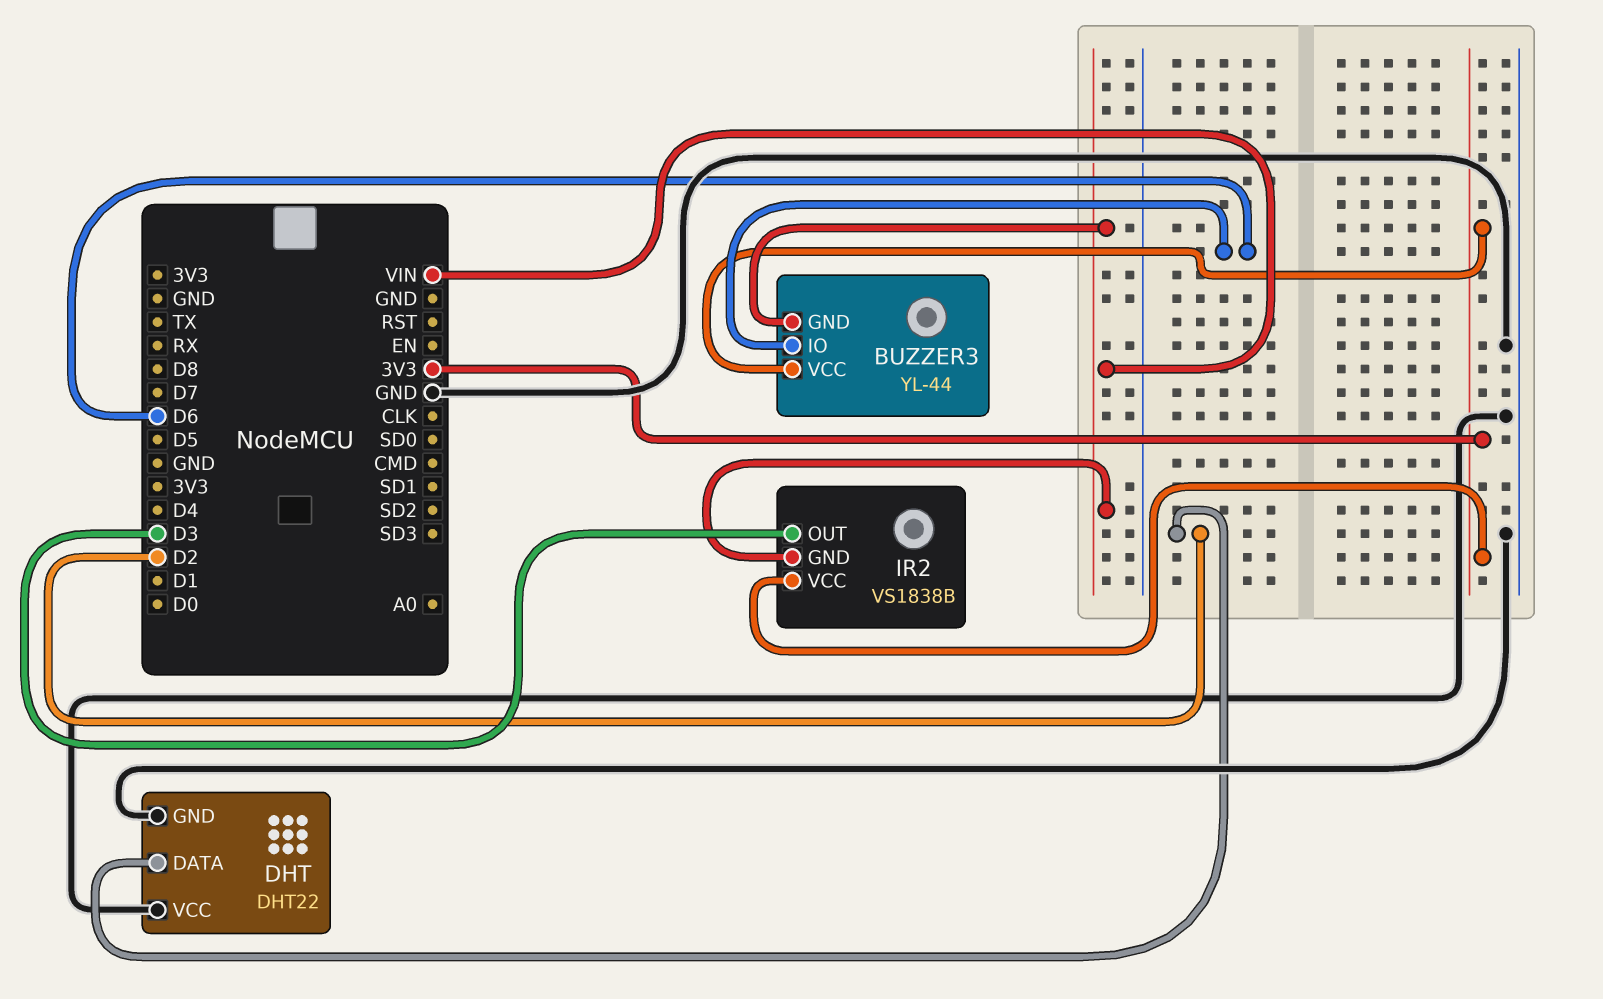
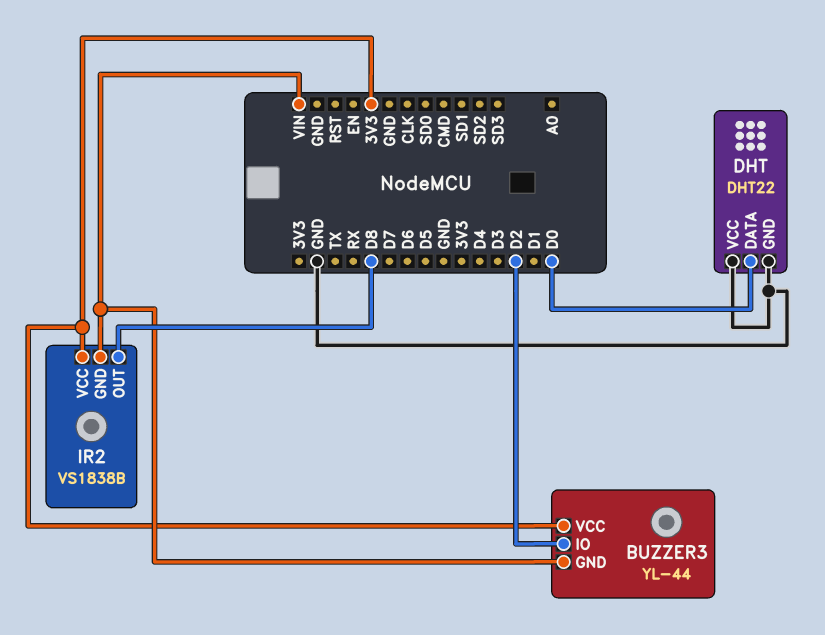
BUZZER3 pin IO: D6 -> D2
DHT pin DATA: D2 -> D0
IR2 pin OUT: D3 -> D8

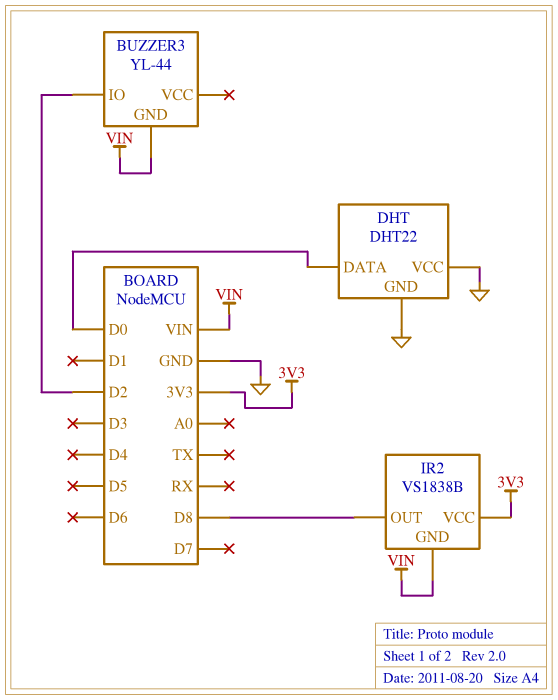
BUZZER3 pin VCC: 3V3 -> none

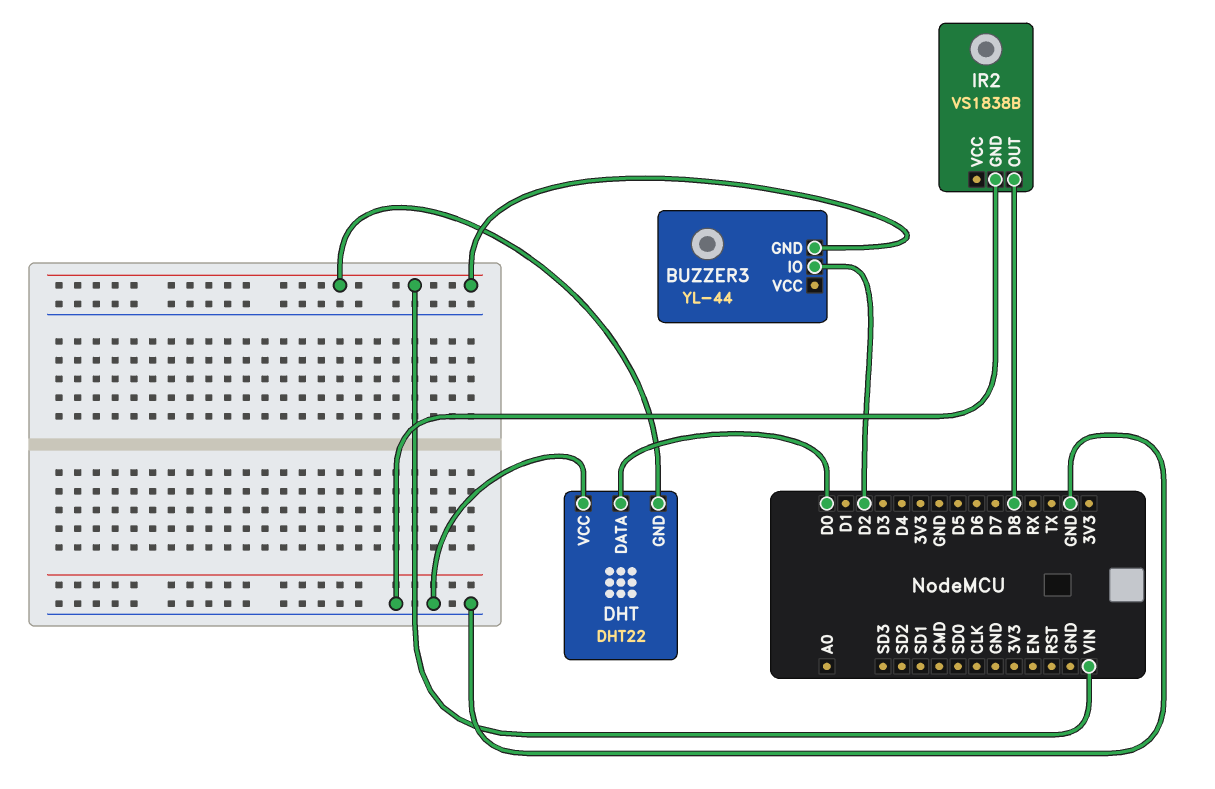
DHT pin GND: GND -> VIN
IR2 pin GND: VIN -> GND
IR2 pin VCC: 3V3 -> none

